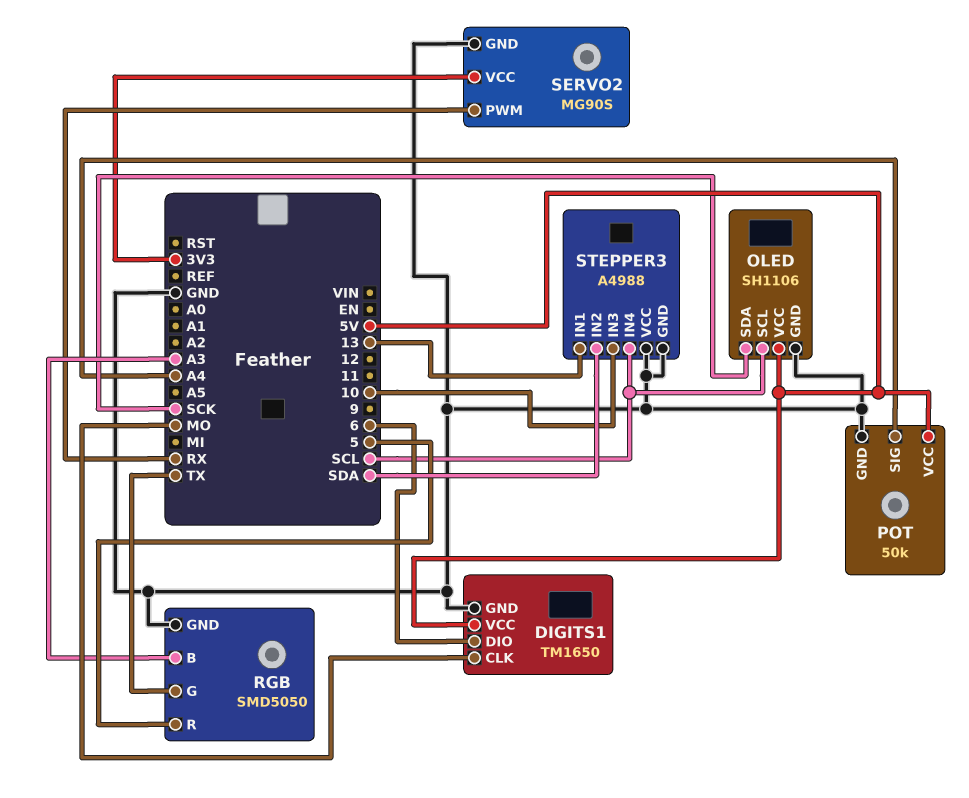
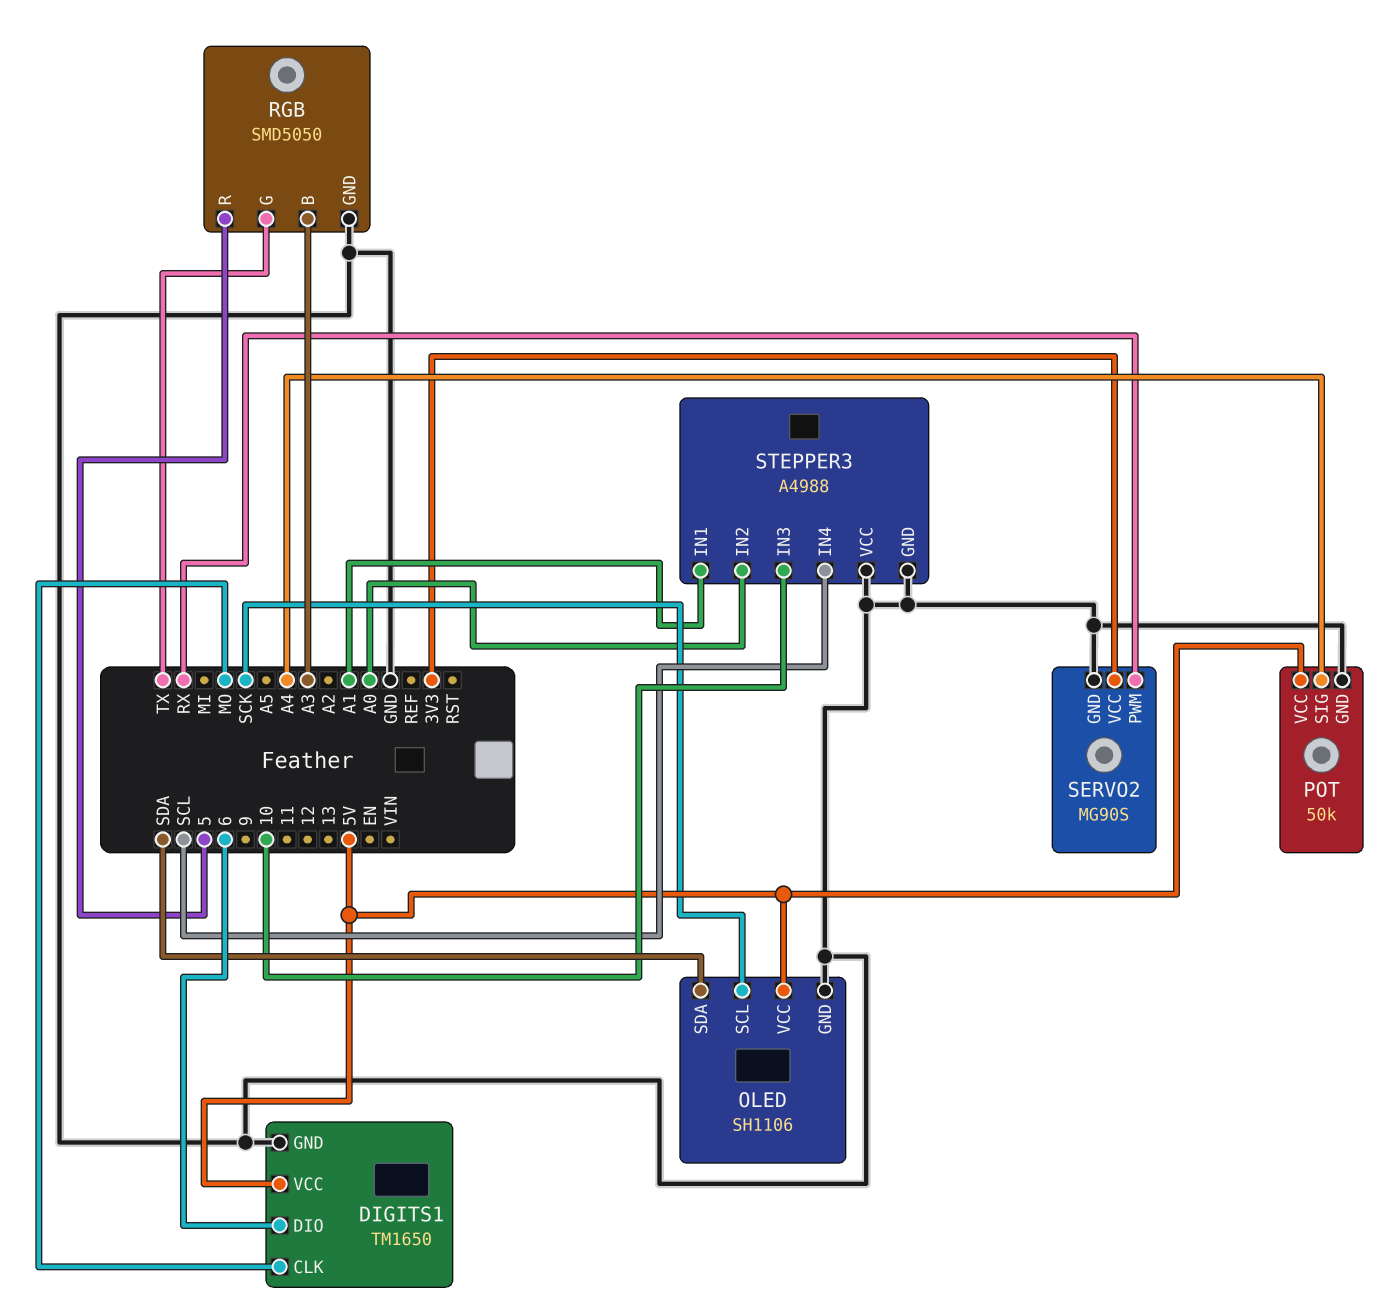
OLED pin SCL: SCL -> SCK
OLED pin SDA: SCK -> SDA
STEPPER3 pin IN1: 13 -> A1
STEPPER3 pin IN2: SDA -> A0

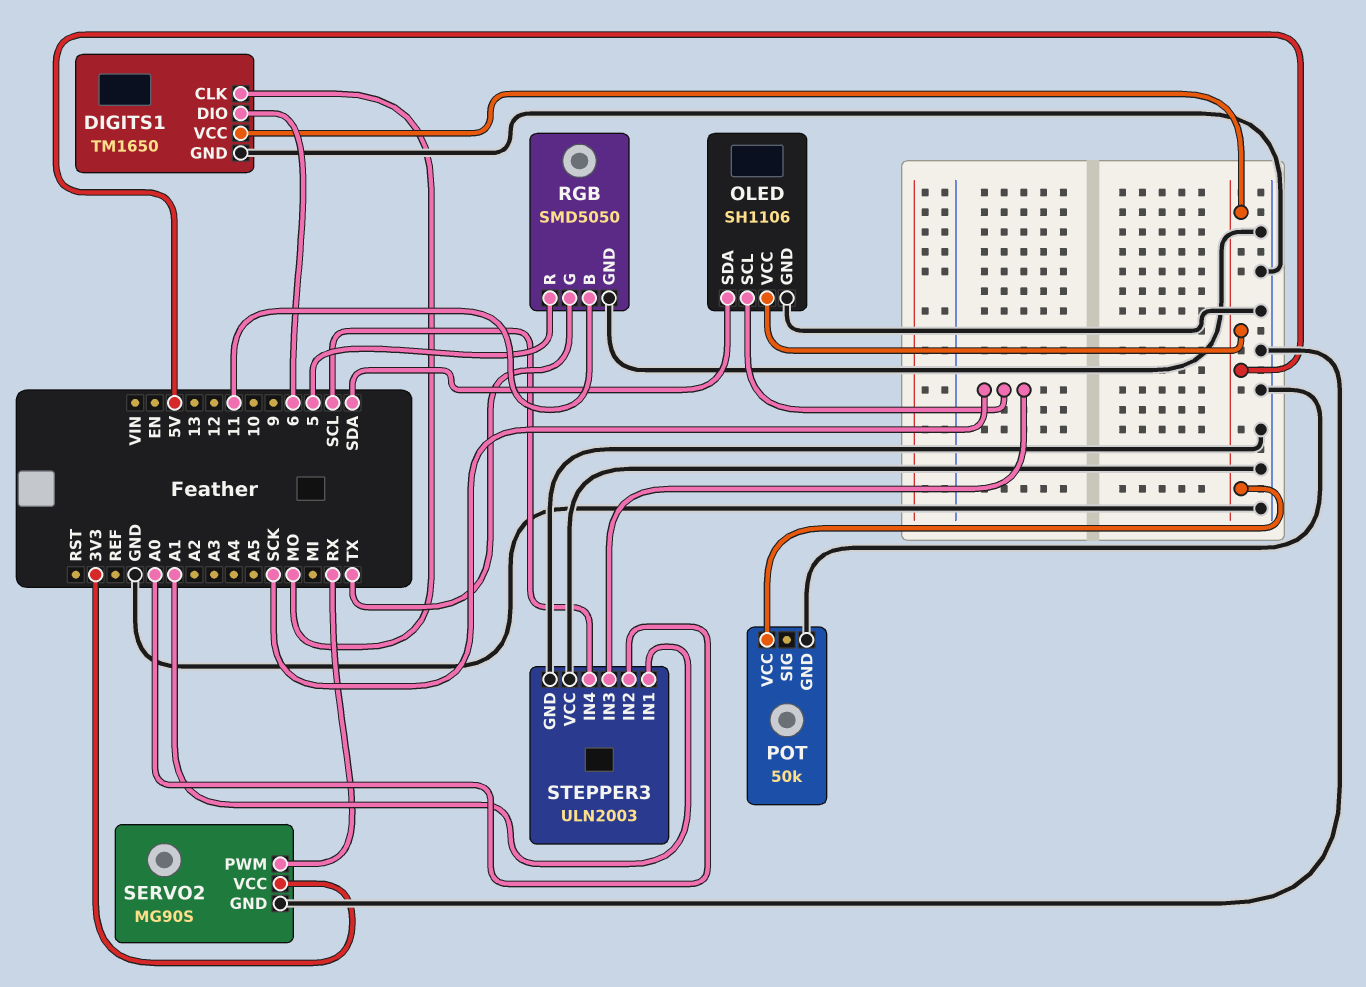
POT pin SIG: A4 -> none
RGB pin B: A3 -> 11
STEPPER3: A4988 -> ULN2003
STEPPER3 pin IN3: 10 -> SCK

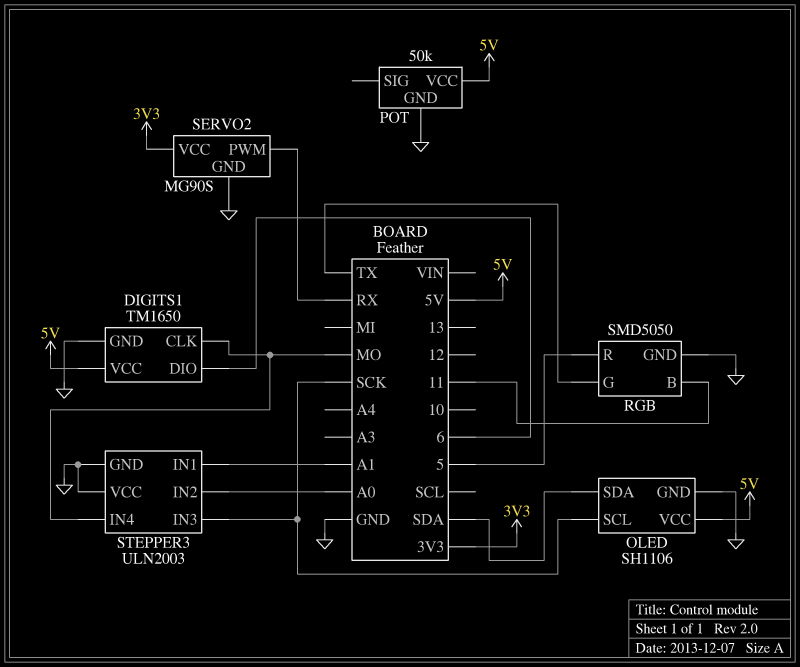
STEPPER3 pin IN4: SCL -> MO

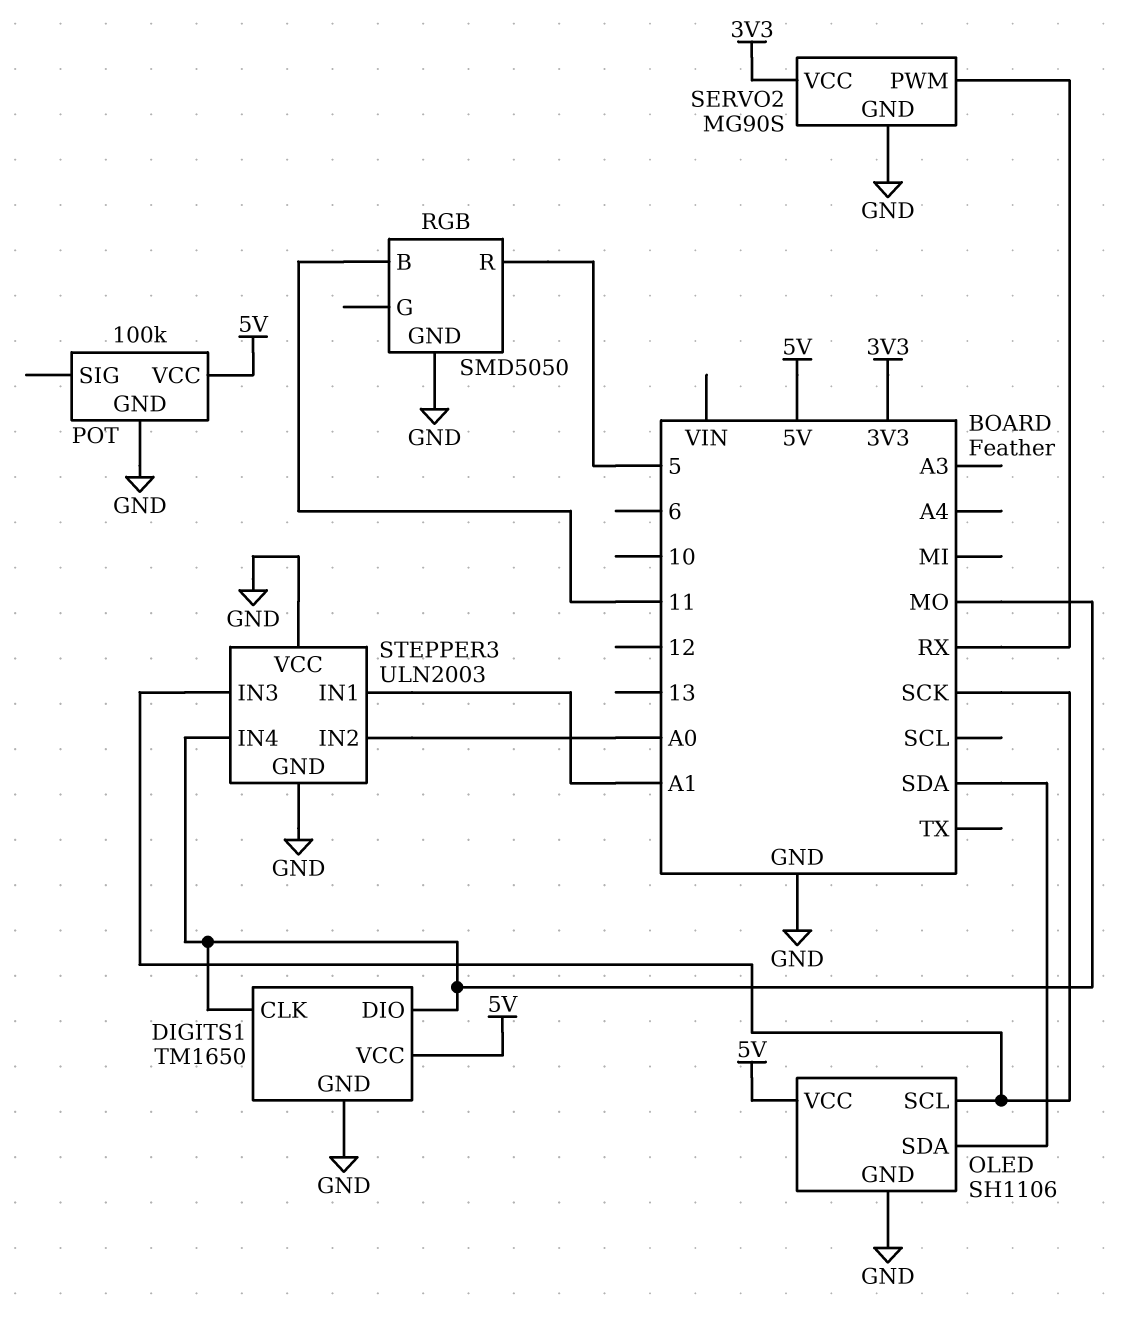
DIGITS1 pin DIO: 6 -> MO
POT: 50k -> 100k
RGB pin G: TX -> none

